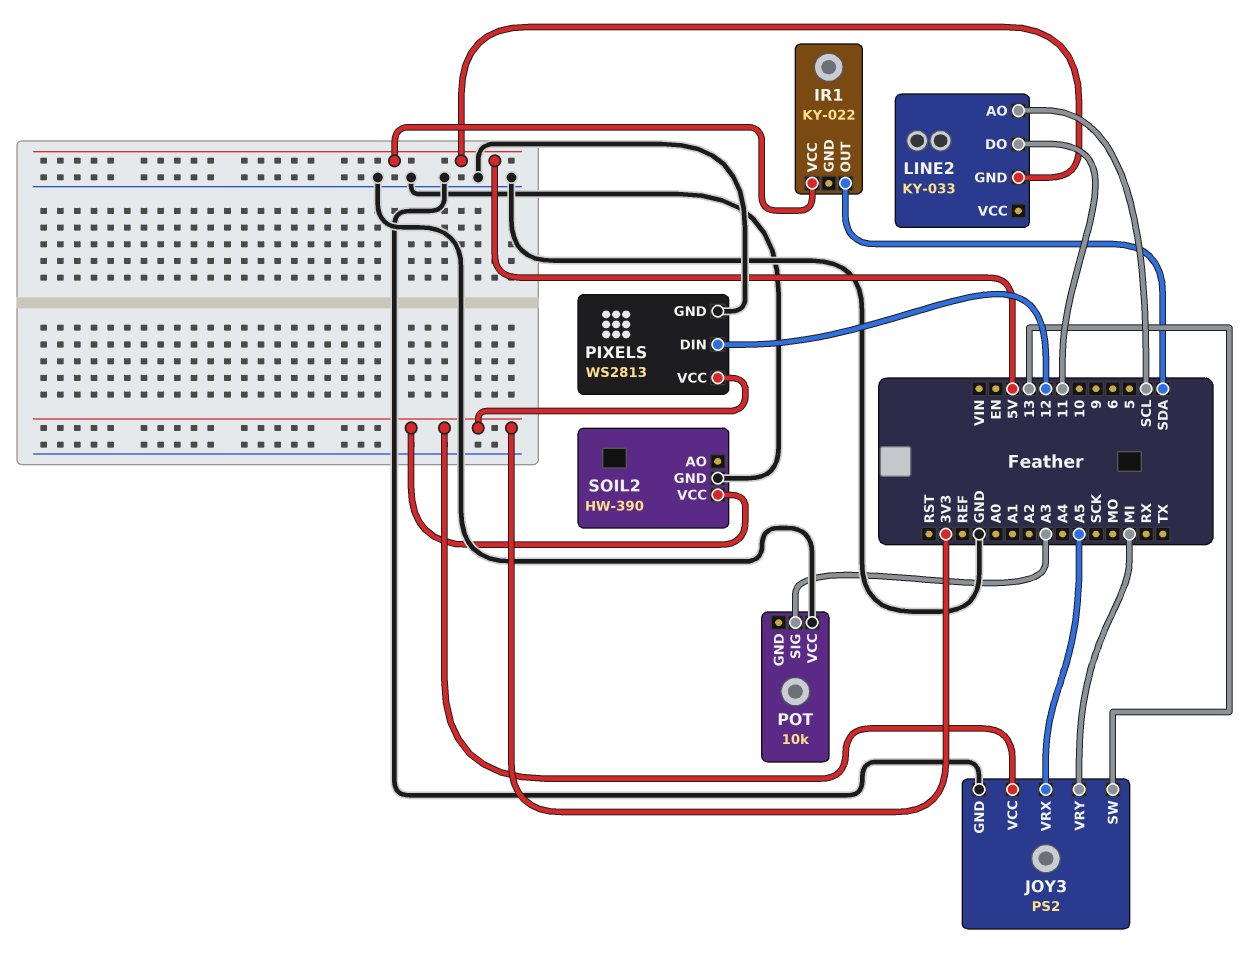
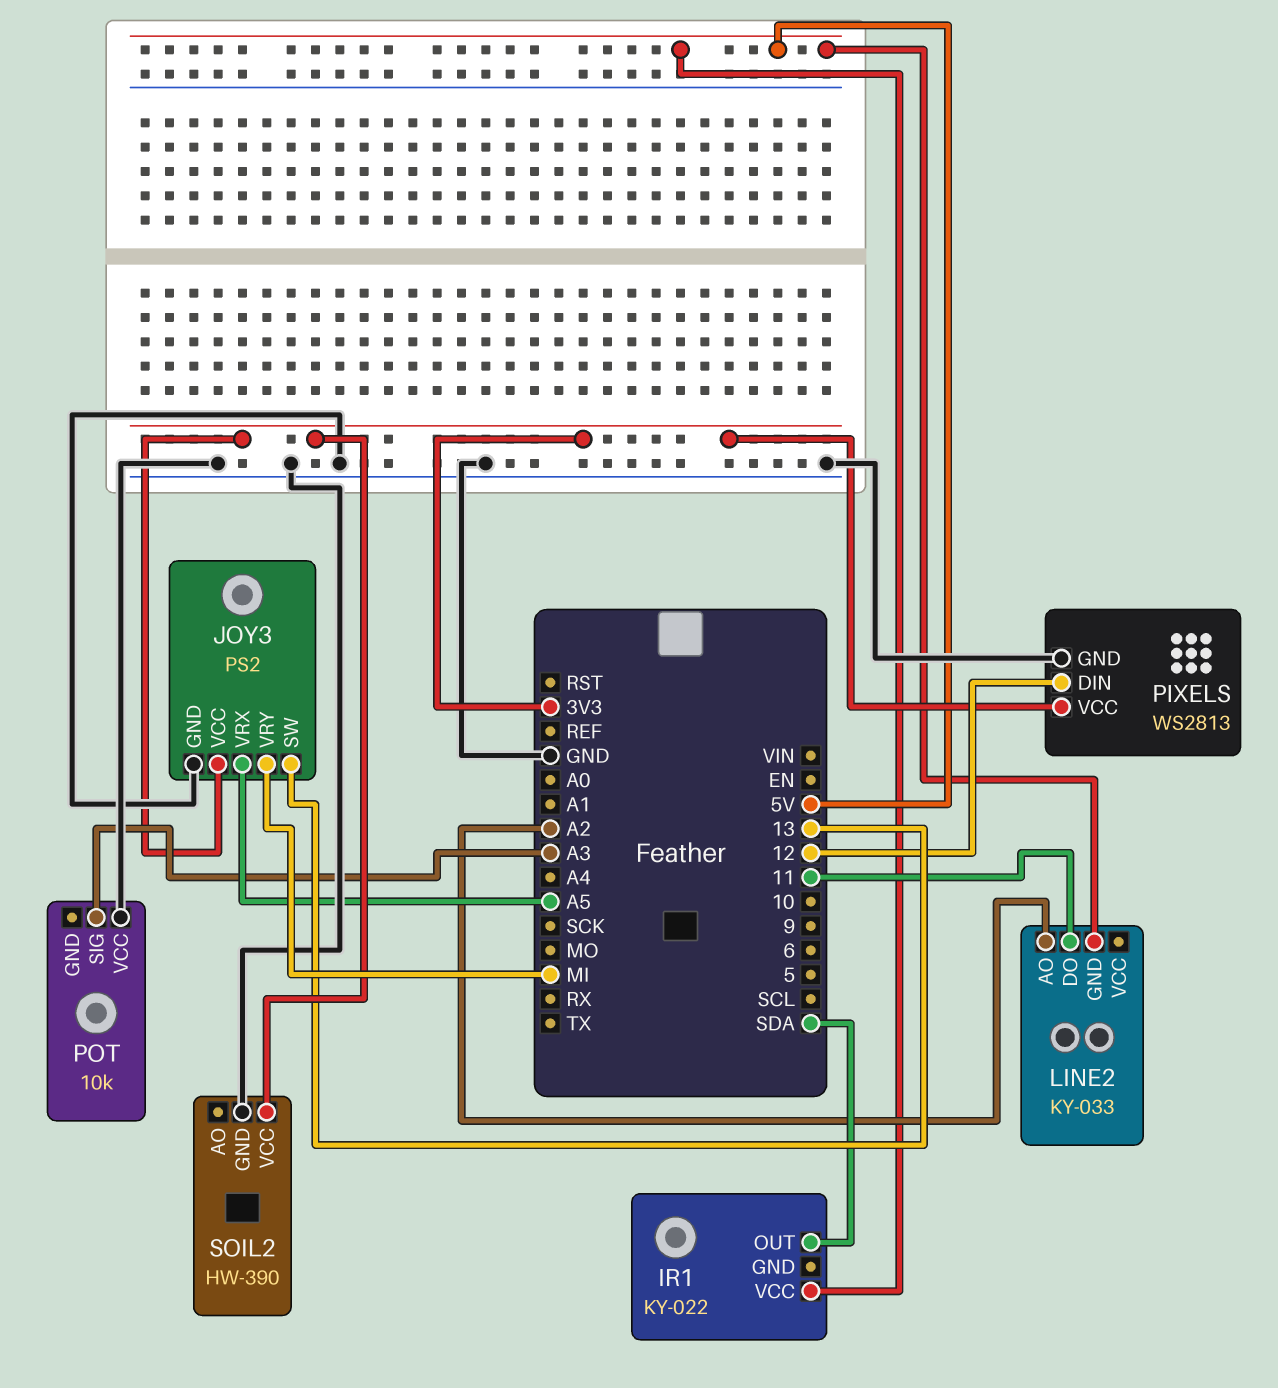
LINE2 pin AO: SCL -> A2

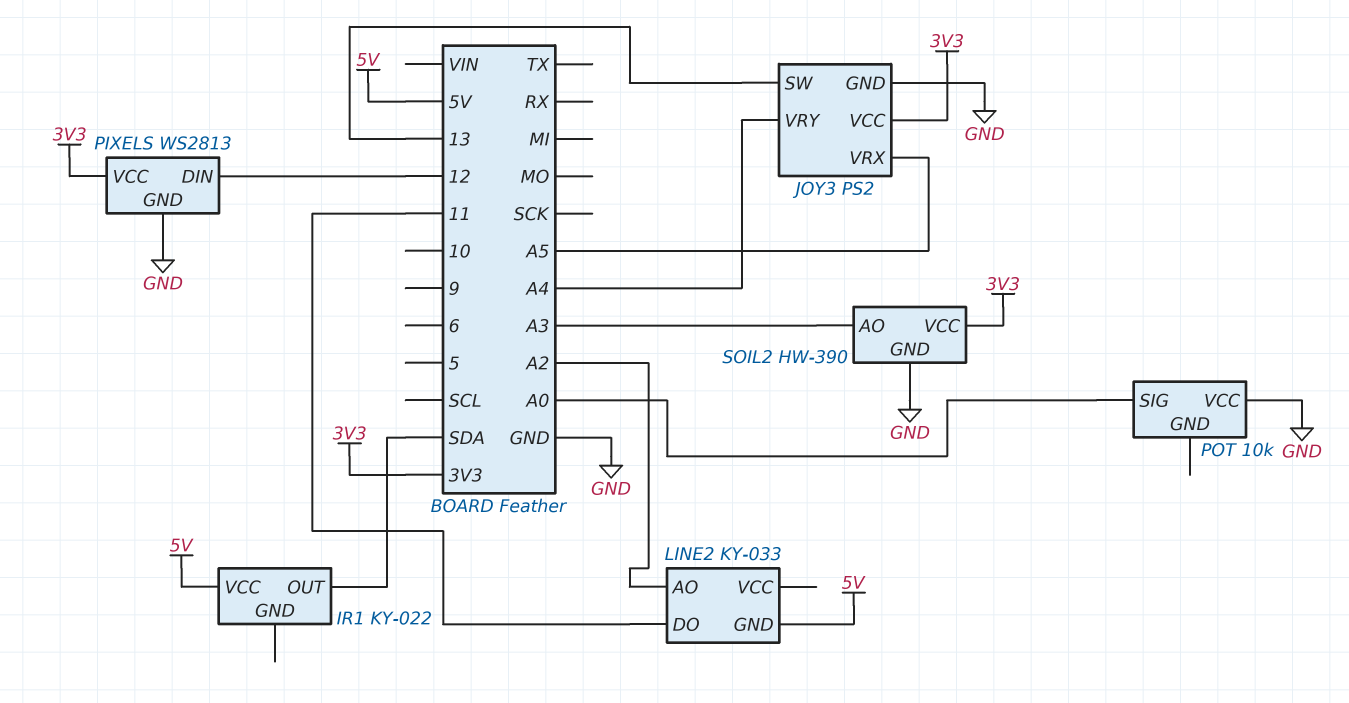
JOY3 pin VRY: MI -> A4
POT pin SIG: A3 -> A0
SOIL2 pin AO: none -> A3

